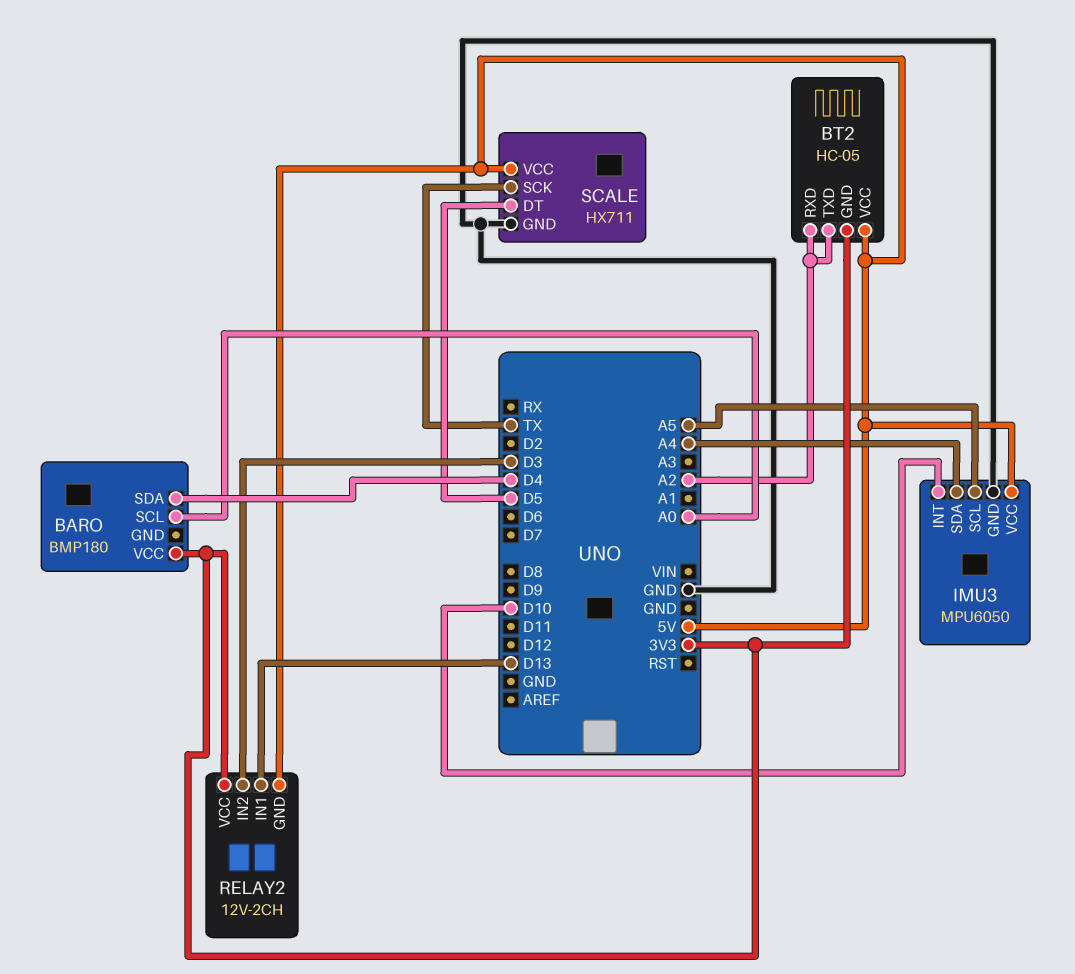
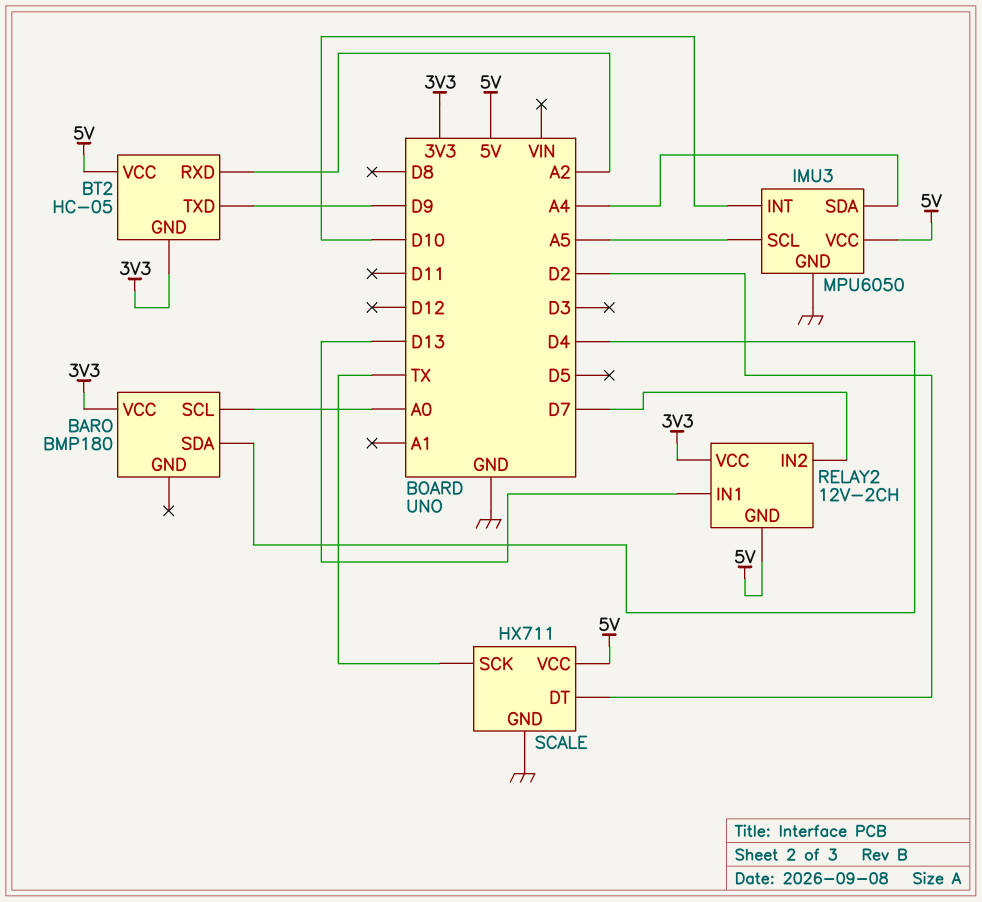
BT2 pin TXD: A2 -> D9
RELAY2 pin IN2: D3 -> D7
SCALE pin DT: D5 -> D2

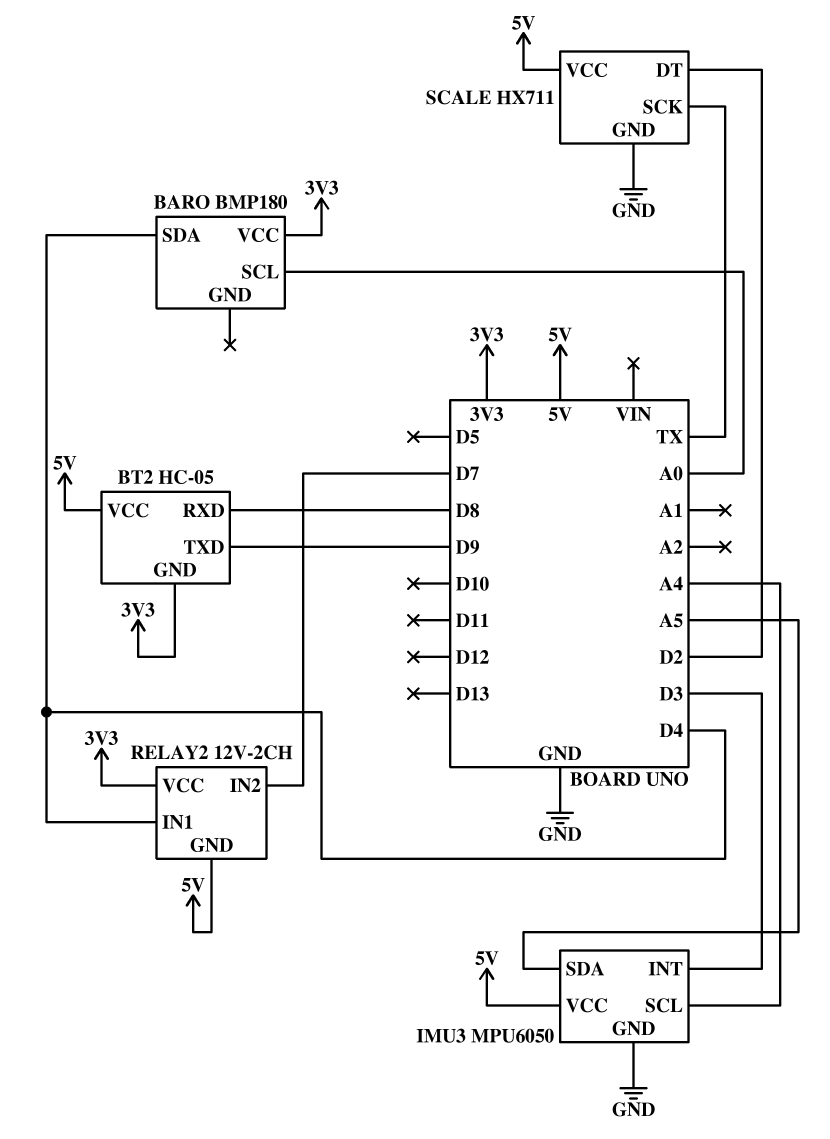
BT2 pin RXD: A2 -> D8
IMU3 pin INT: D10 -> D3
IMU3 pin SCL: A5 -> A4
IMU3 pin SDA: A4 -> A5
RELAY2 pin IN1: D13 -> D4

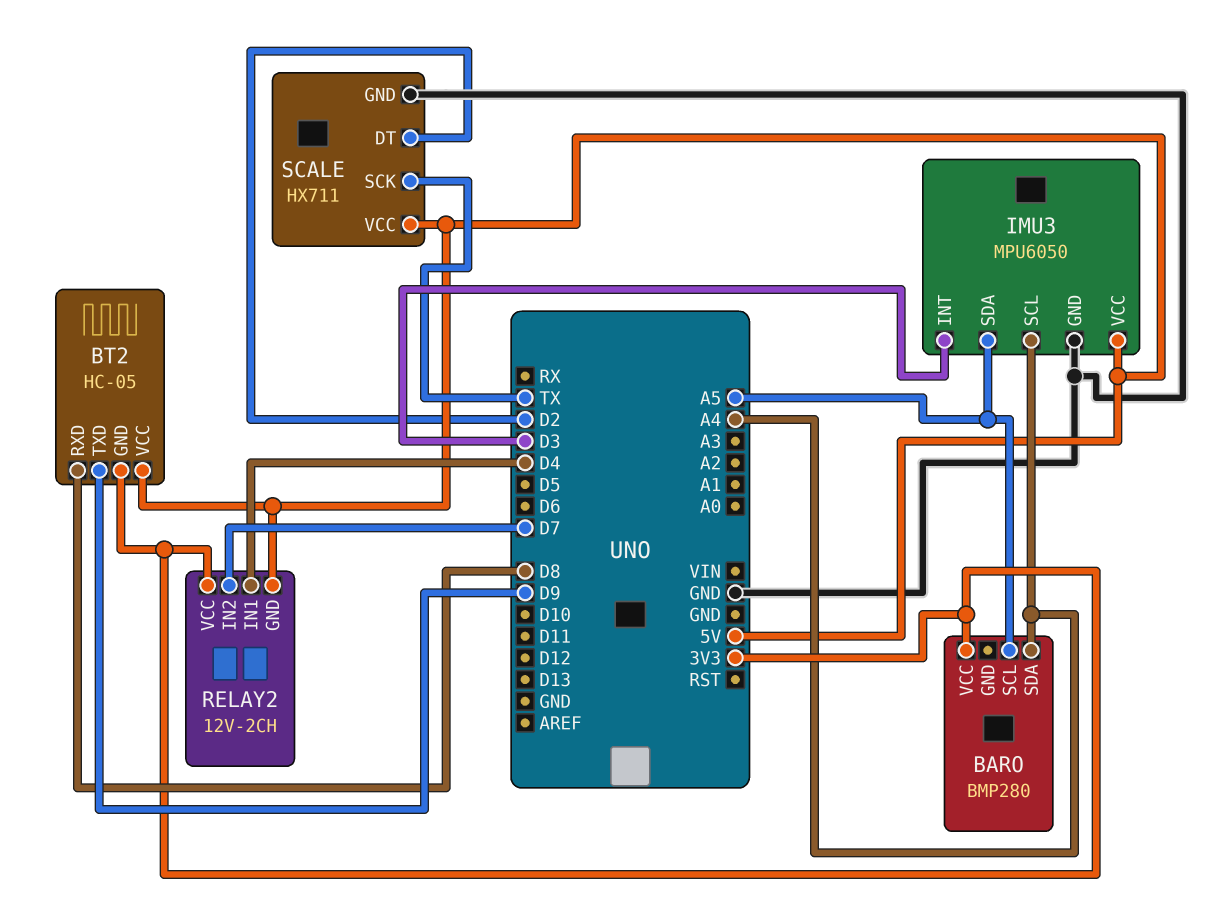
BARO: BMP180 -> BMP280
BARO pin SCL: A0 -> A5
BARO pin SDA: D4 -> A4

